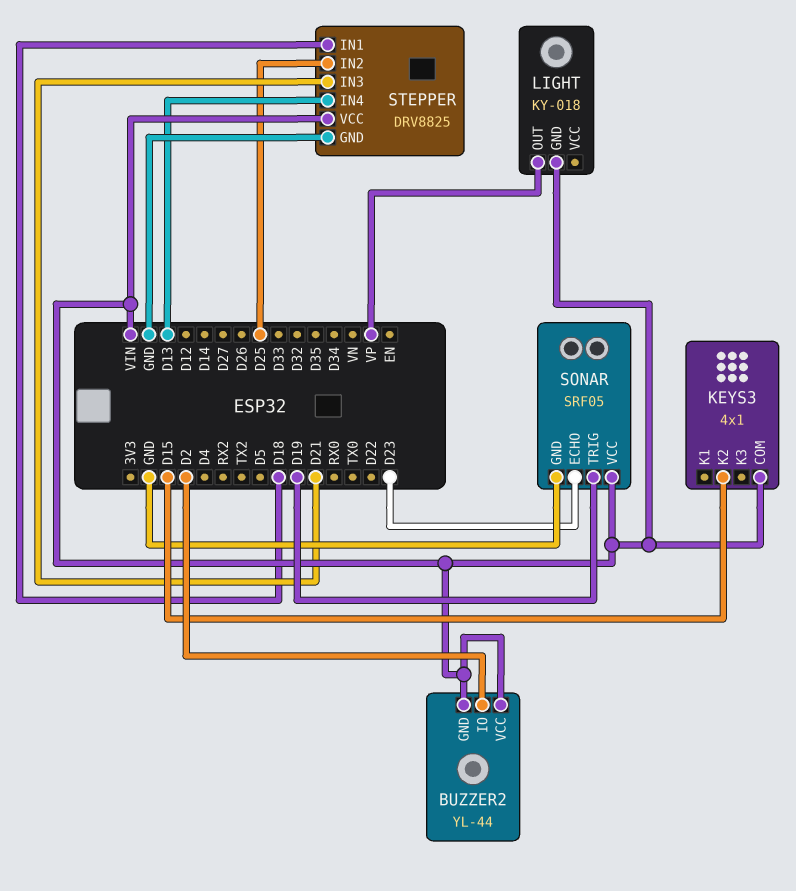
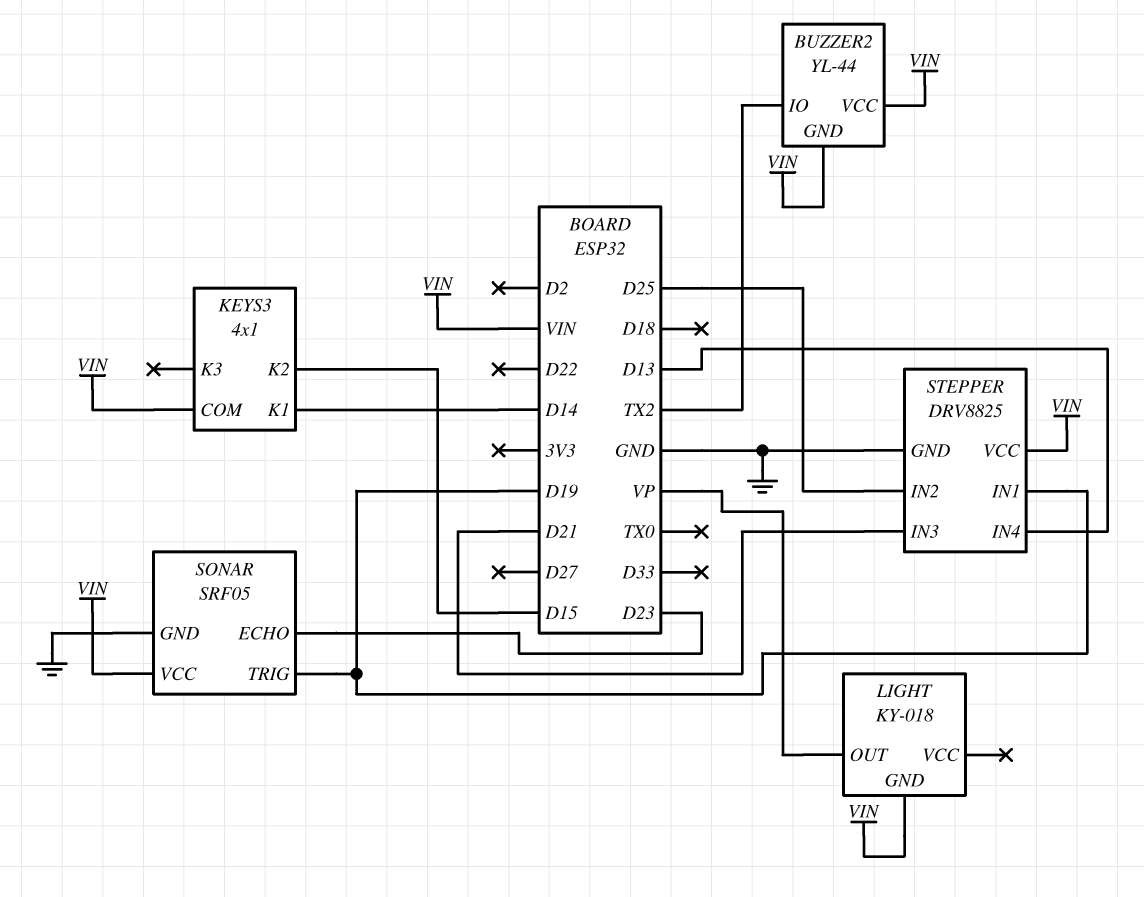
BUZZER2 pin IO: D2 -> TX2
KEYS3 pin K1: none -> D14
STEPPER pin IN1: D18 -> D19

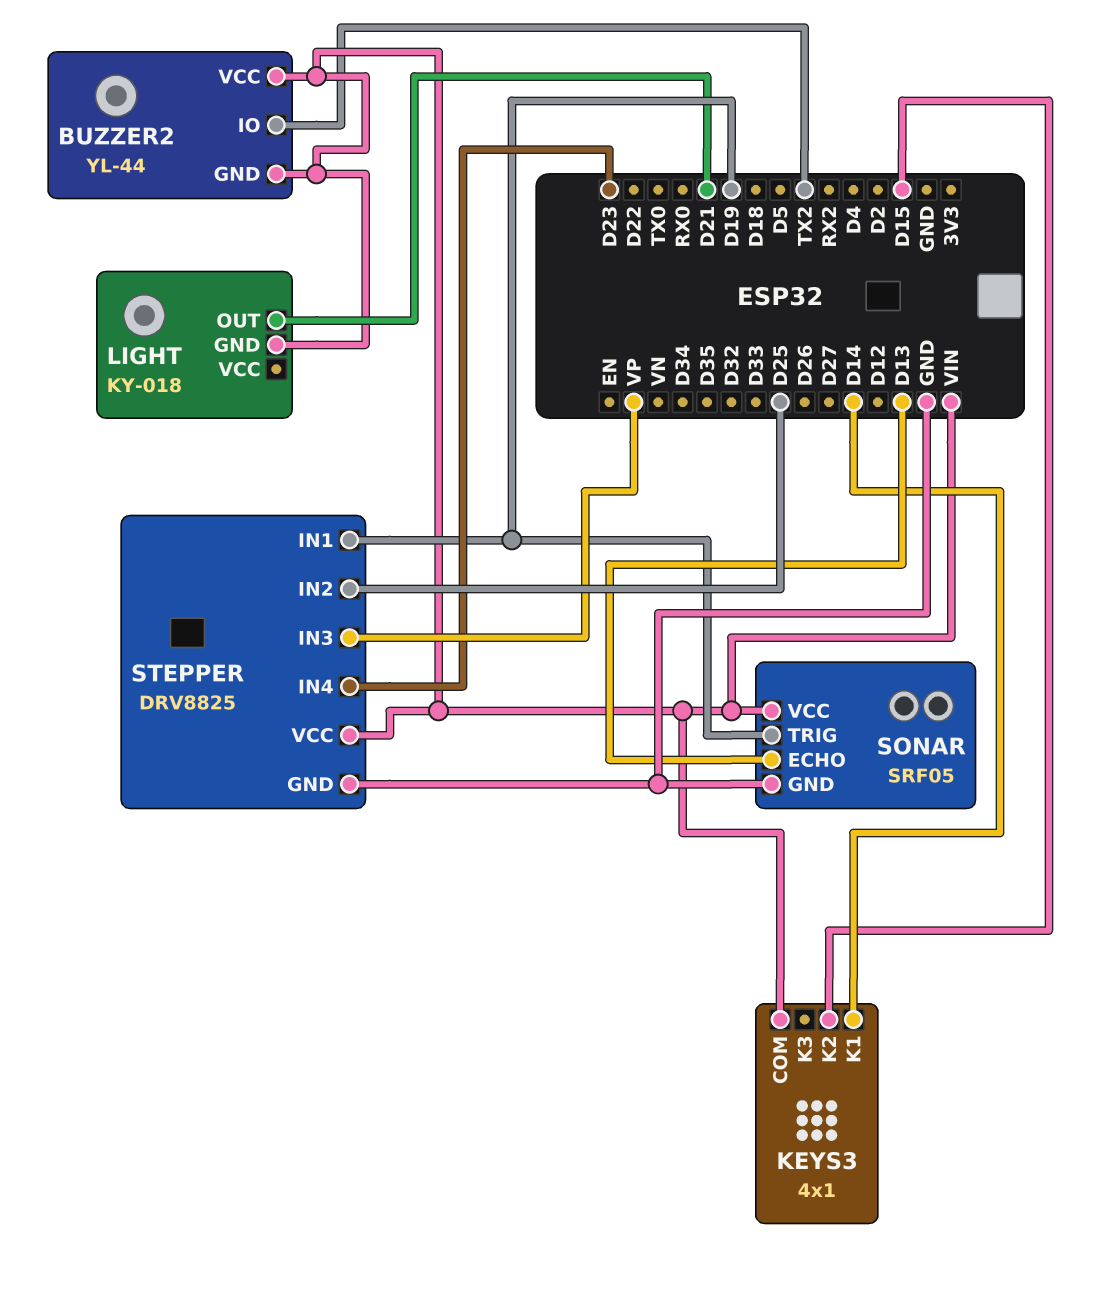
LIGHT pin OUT: VP -> D21
SONAR pin ECHO: D23 -> D13
STEPPER pin IN3: D21 -> VP
STEPPER pin IN4: D13 -> D23

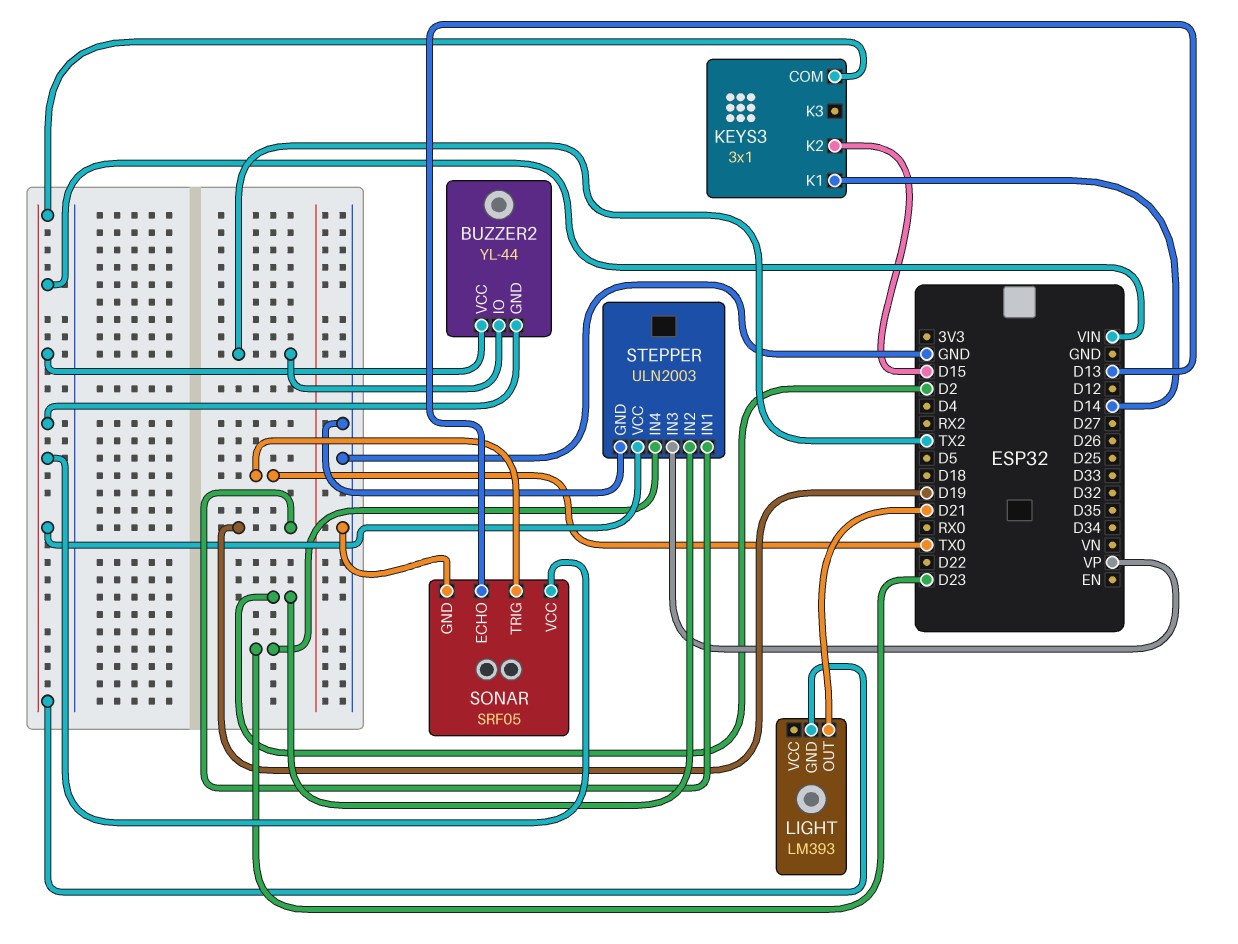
KEYS3: 4x1 -> 3x1
LIGHT: KY-018 -> LM393
SONAR pin TRIG: D19 -> TX0
STEPPER: DRV8825 -> ULN2003
STEPPER pin IN2: D25 -> D2

